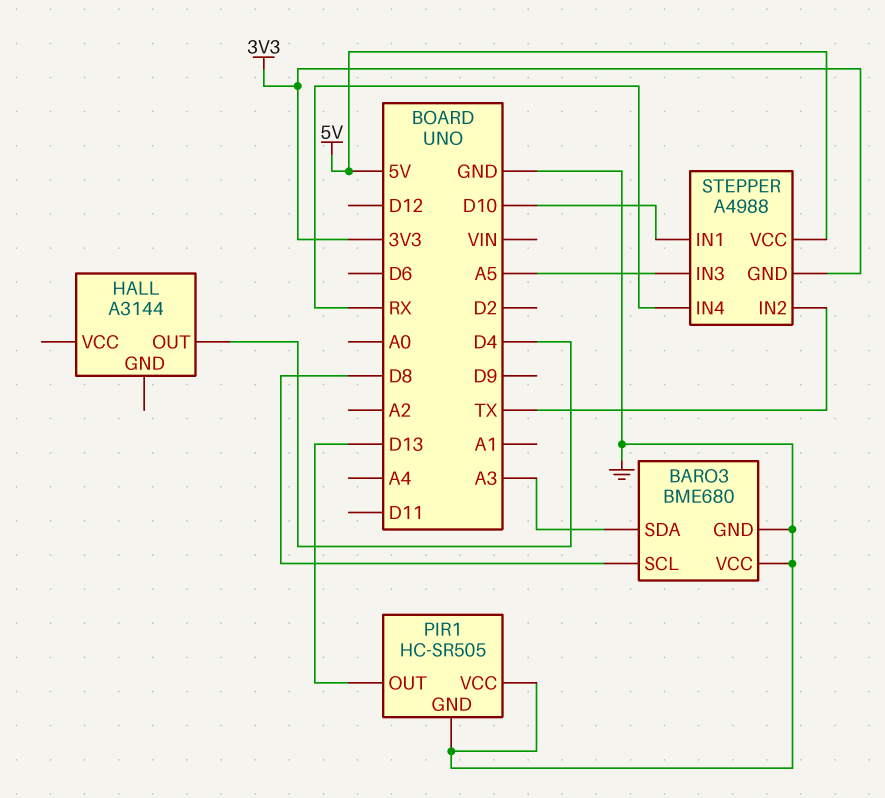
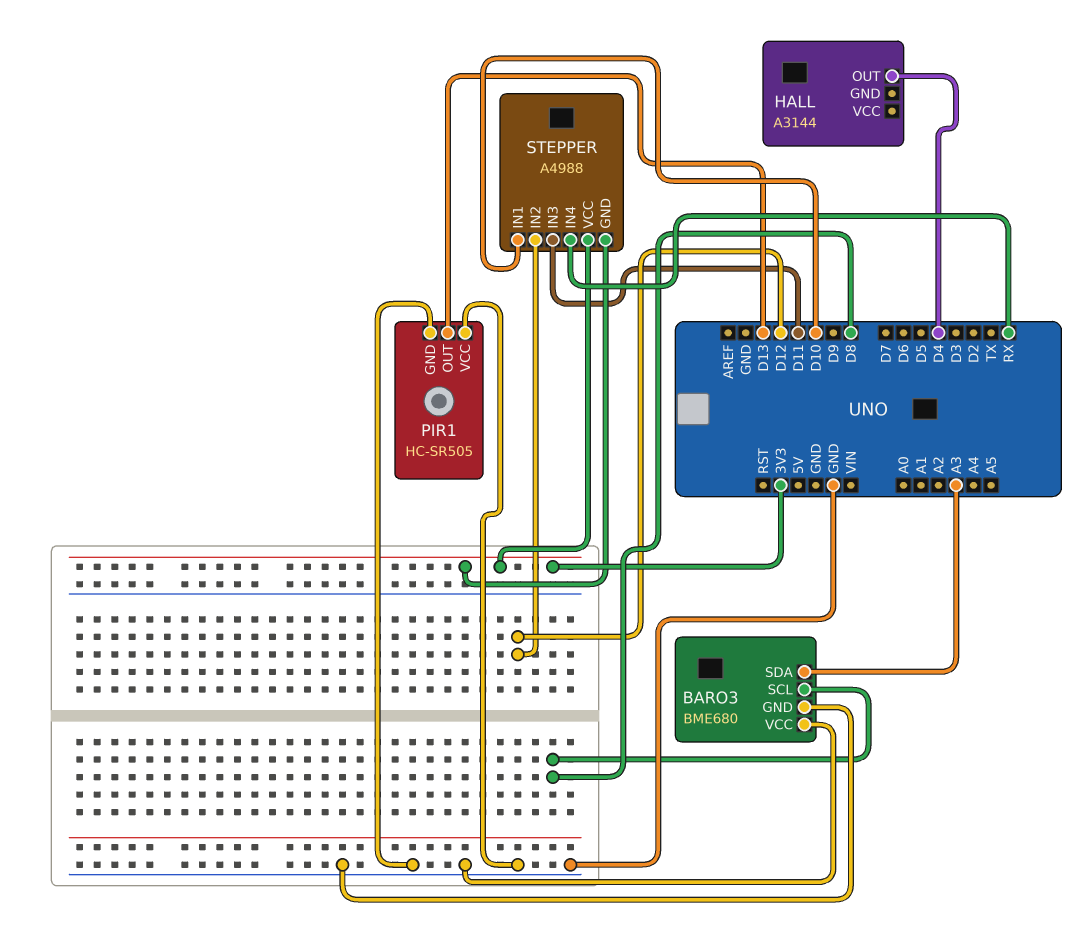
STEPPER pin IN2: TX -> D12
STEPPER pin IN3: A5 -> D11
STEPPER pin VCC: 5V -> 3V3

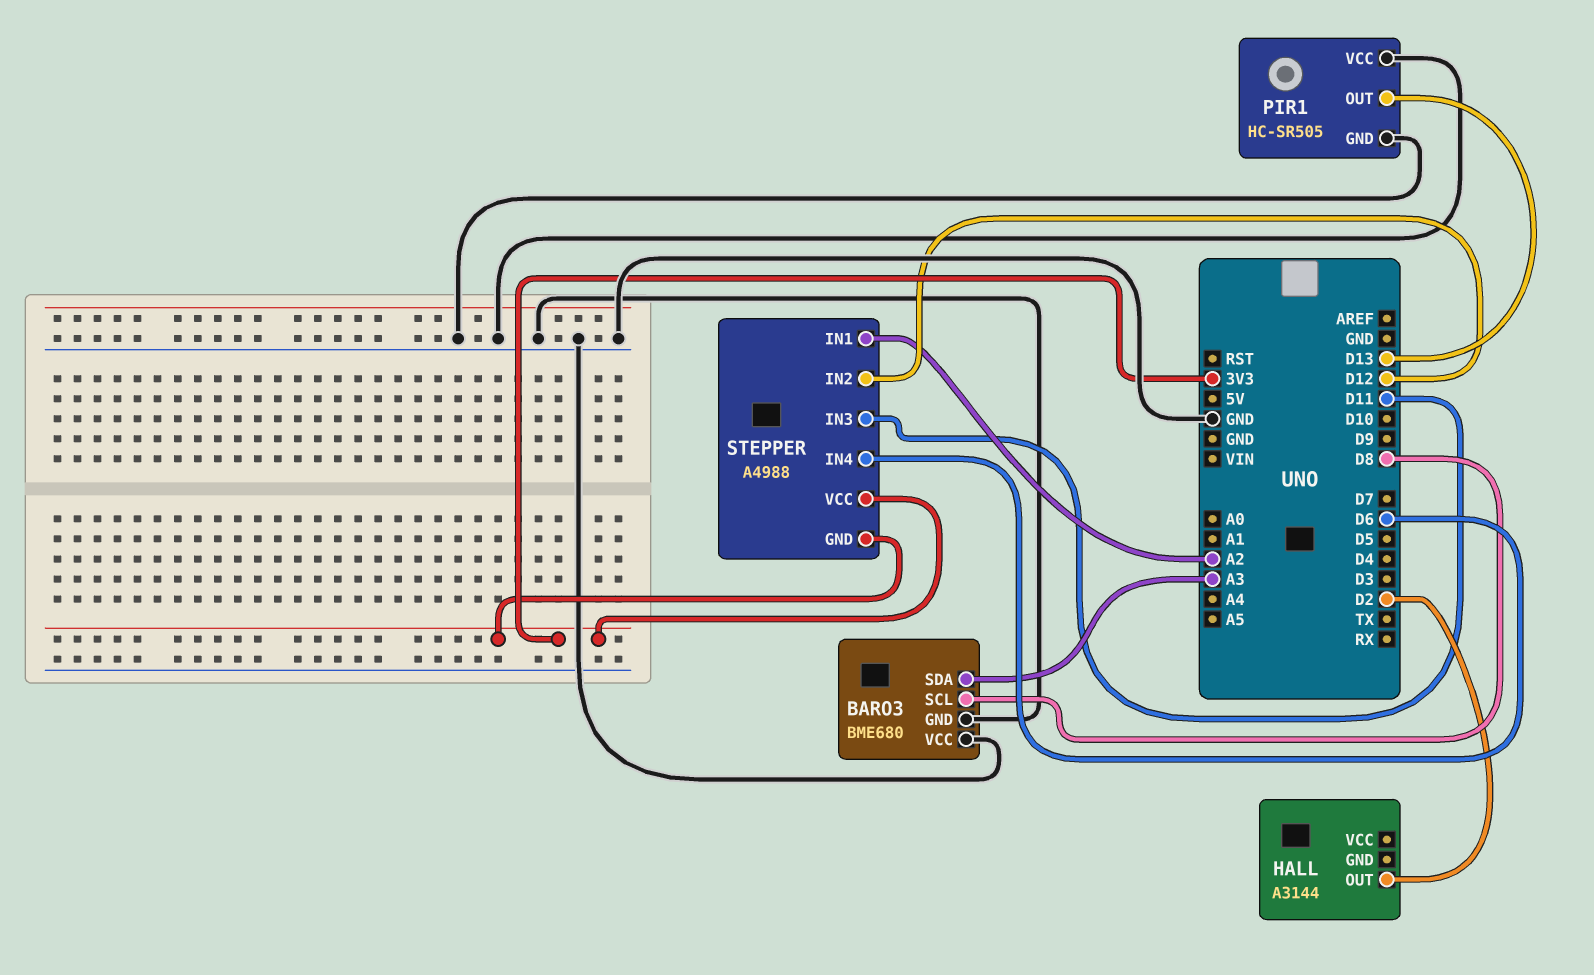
HALL pin OUT: D4 -> D2
STEPPER pin IN1: D10 -> A2
STEPPER pin IN4: RX -> D6

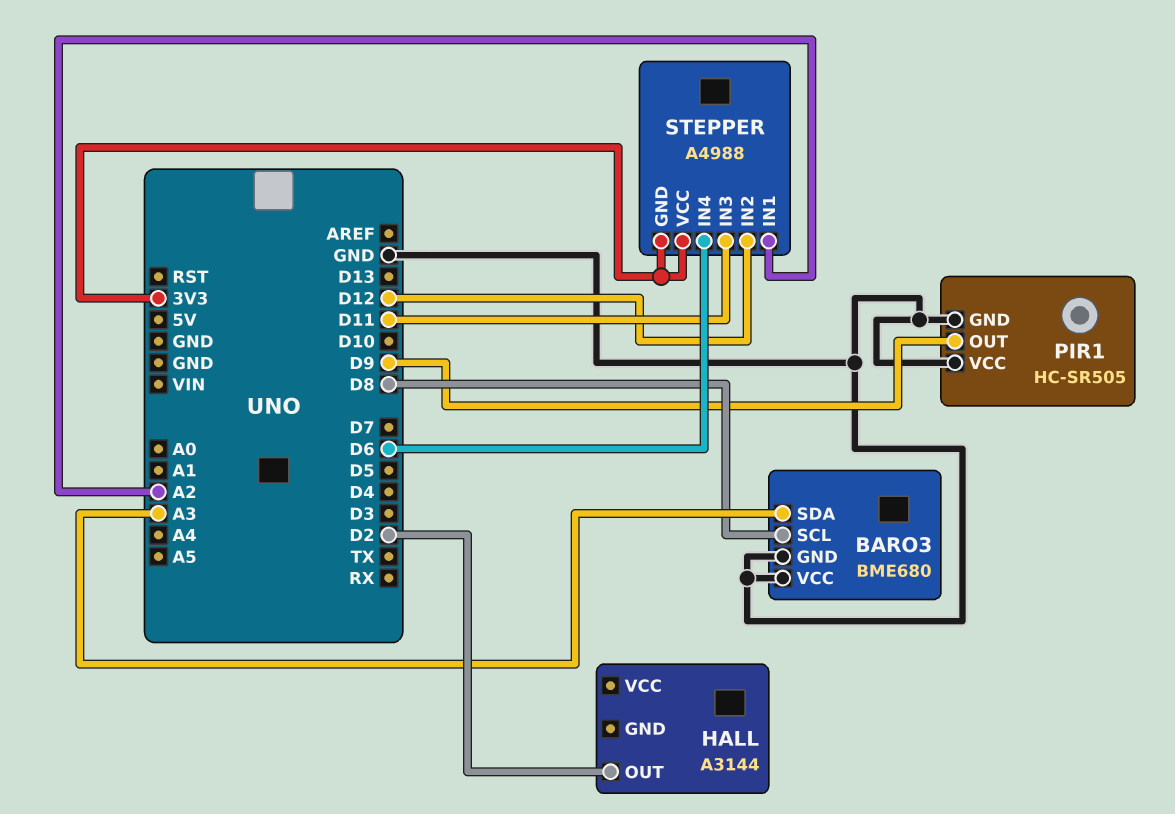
PIR1 pin OUT: D13 -> D9

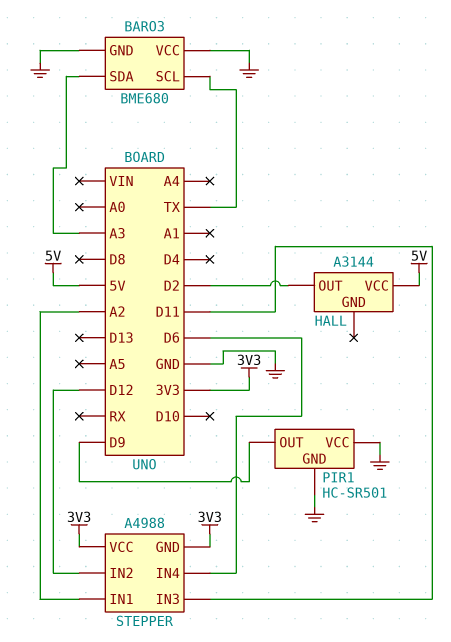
BARO3 pin SCL: D8 -> TX
HALL pin VCC: none -> 5V
PIR1: HC-SR505 -> HC-SR501

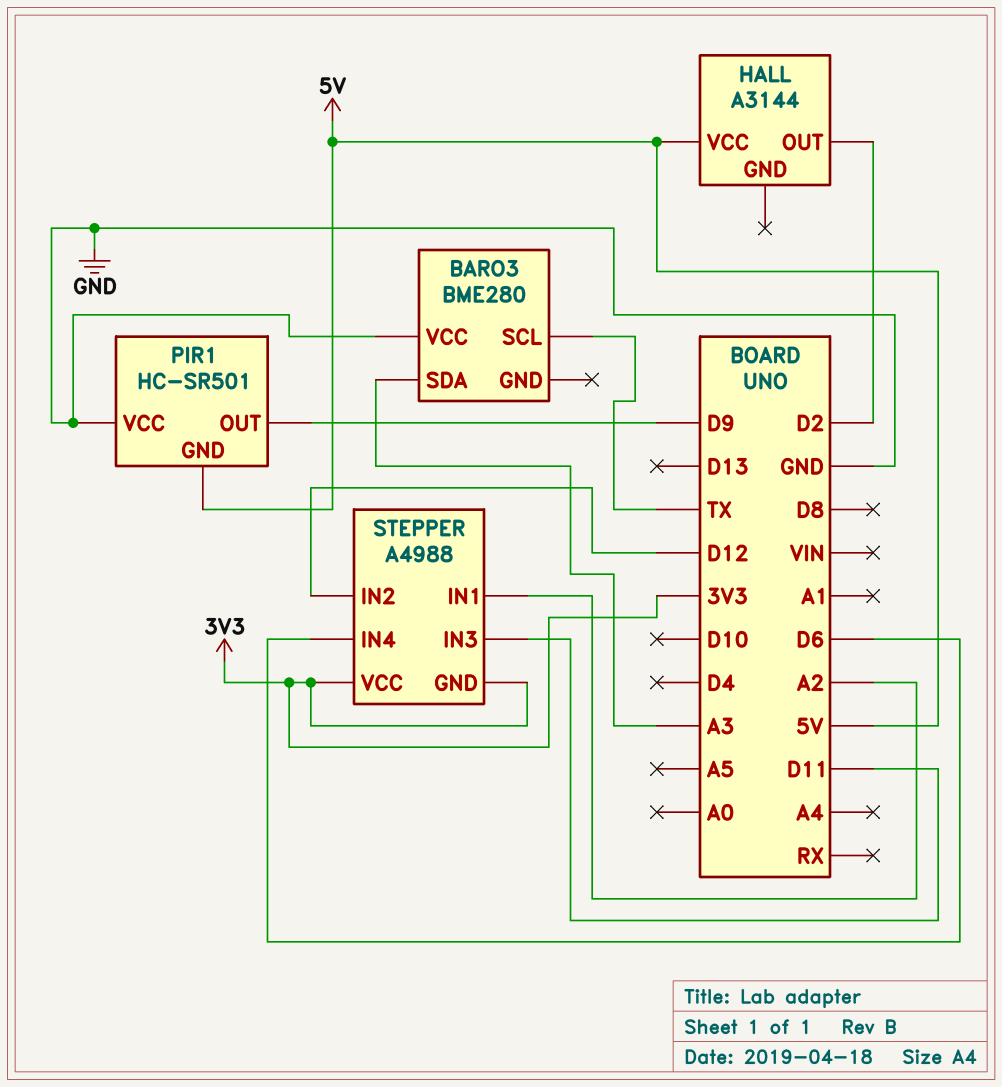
BARO3: BME680 -> BME280
BARO3 pin GND: GND -> none
PIR1 pin GND: GND -> 5V

